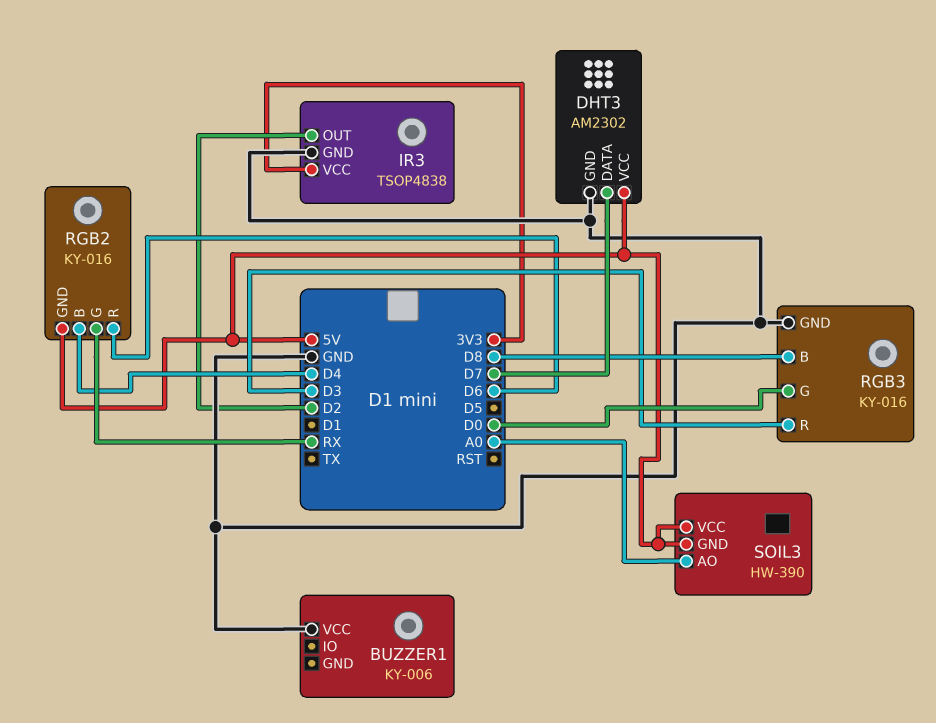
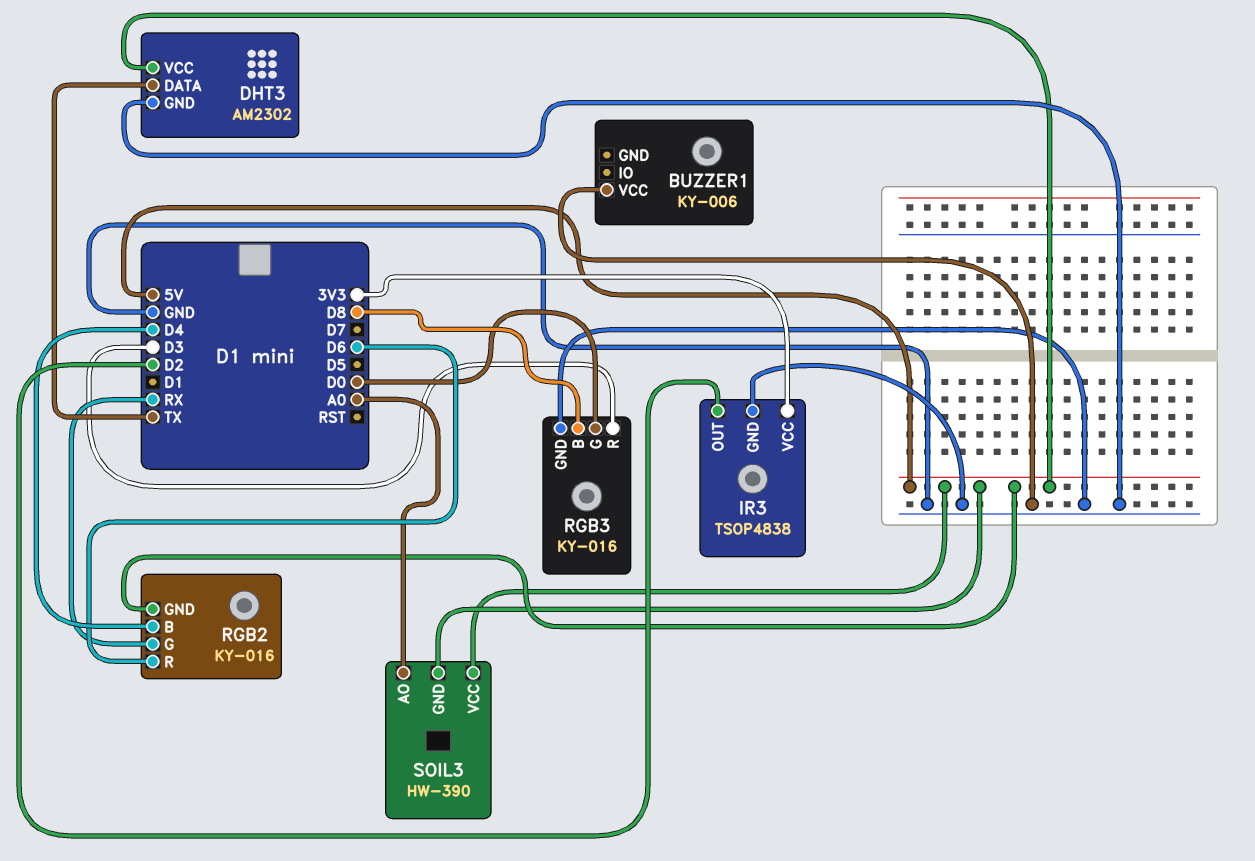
DHT3 pin DATA: D7 -> TX

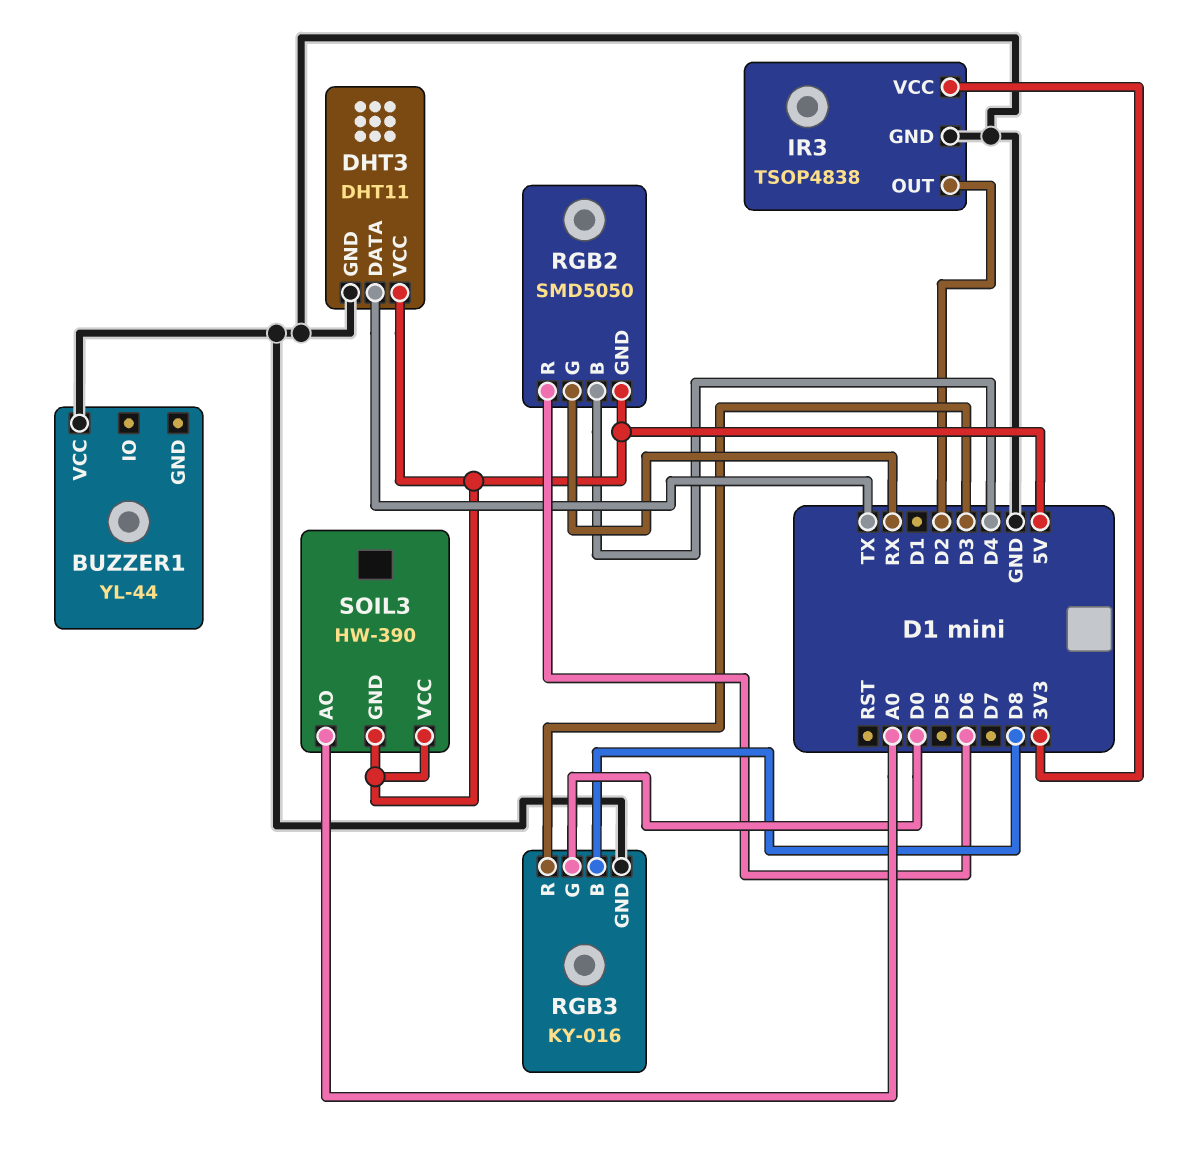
BUZZER1: KY-006 -> YL-44
DHT3: AM2302 -> DHT11
RGB2: KY-016 -> SMD5050

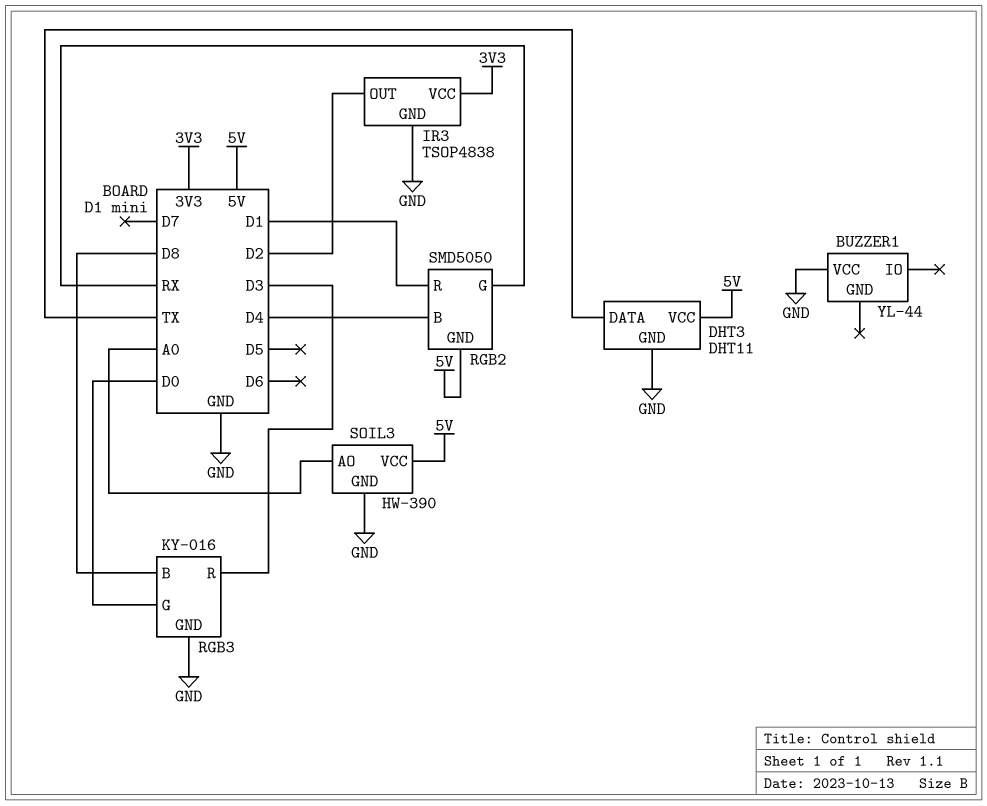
RGB2 pin R: D6 -> D1
SOIL3 pin GND: 5V -> GND

